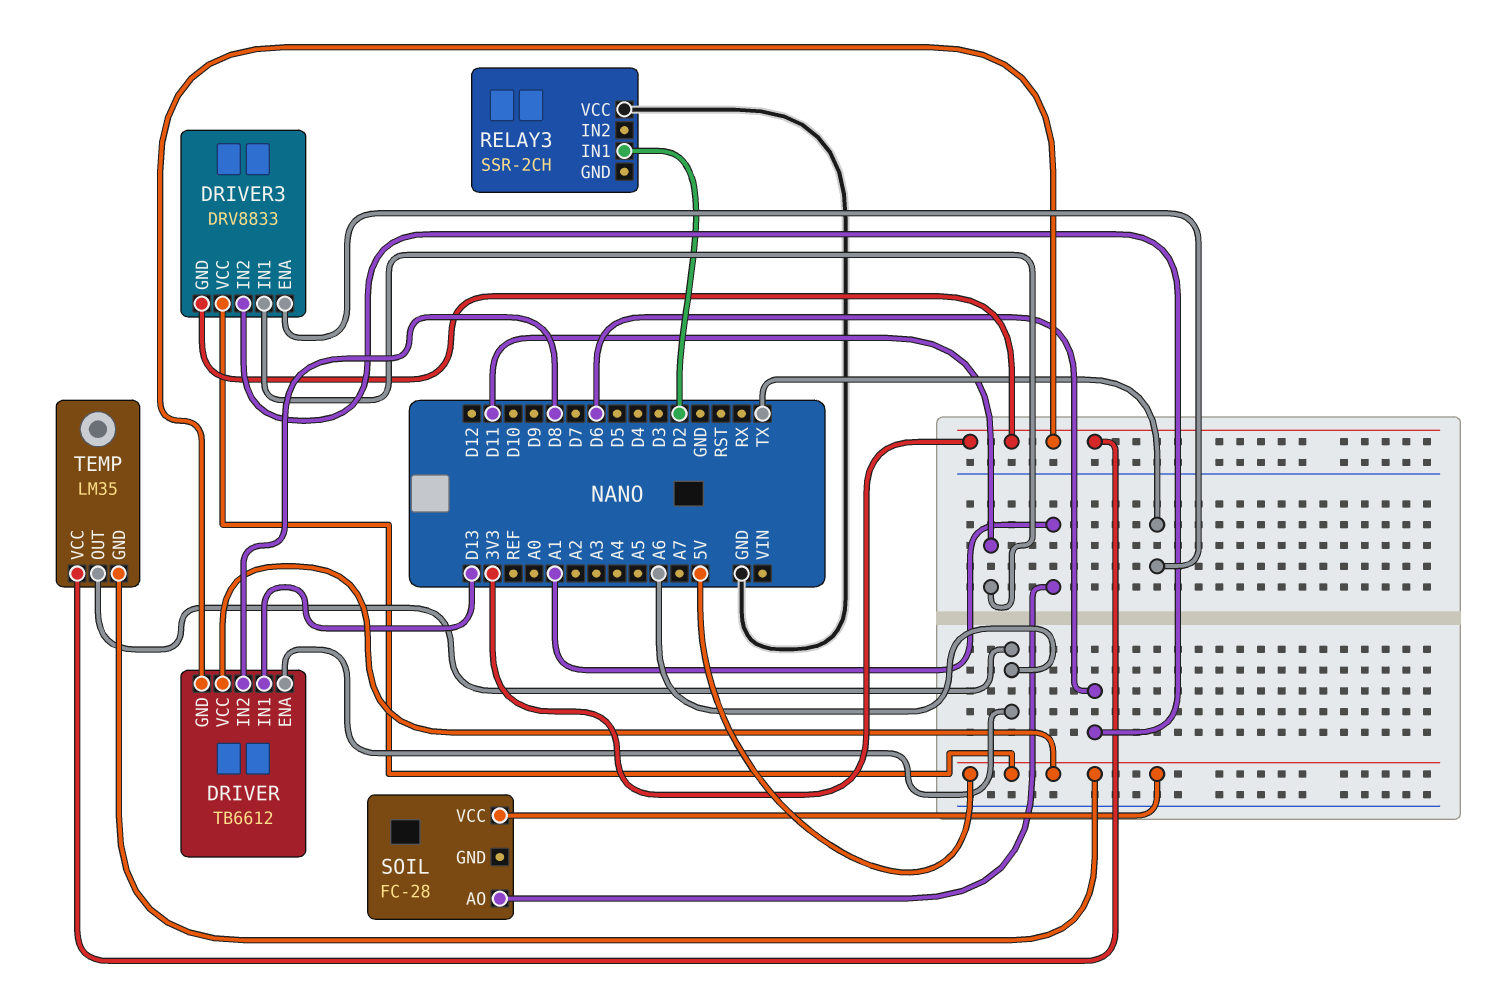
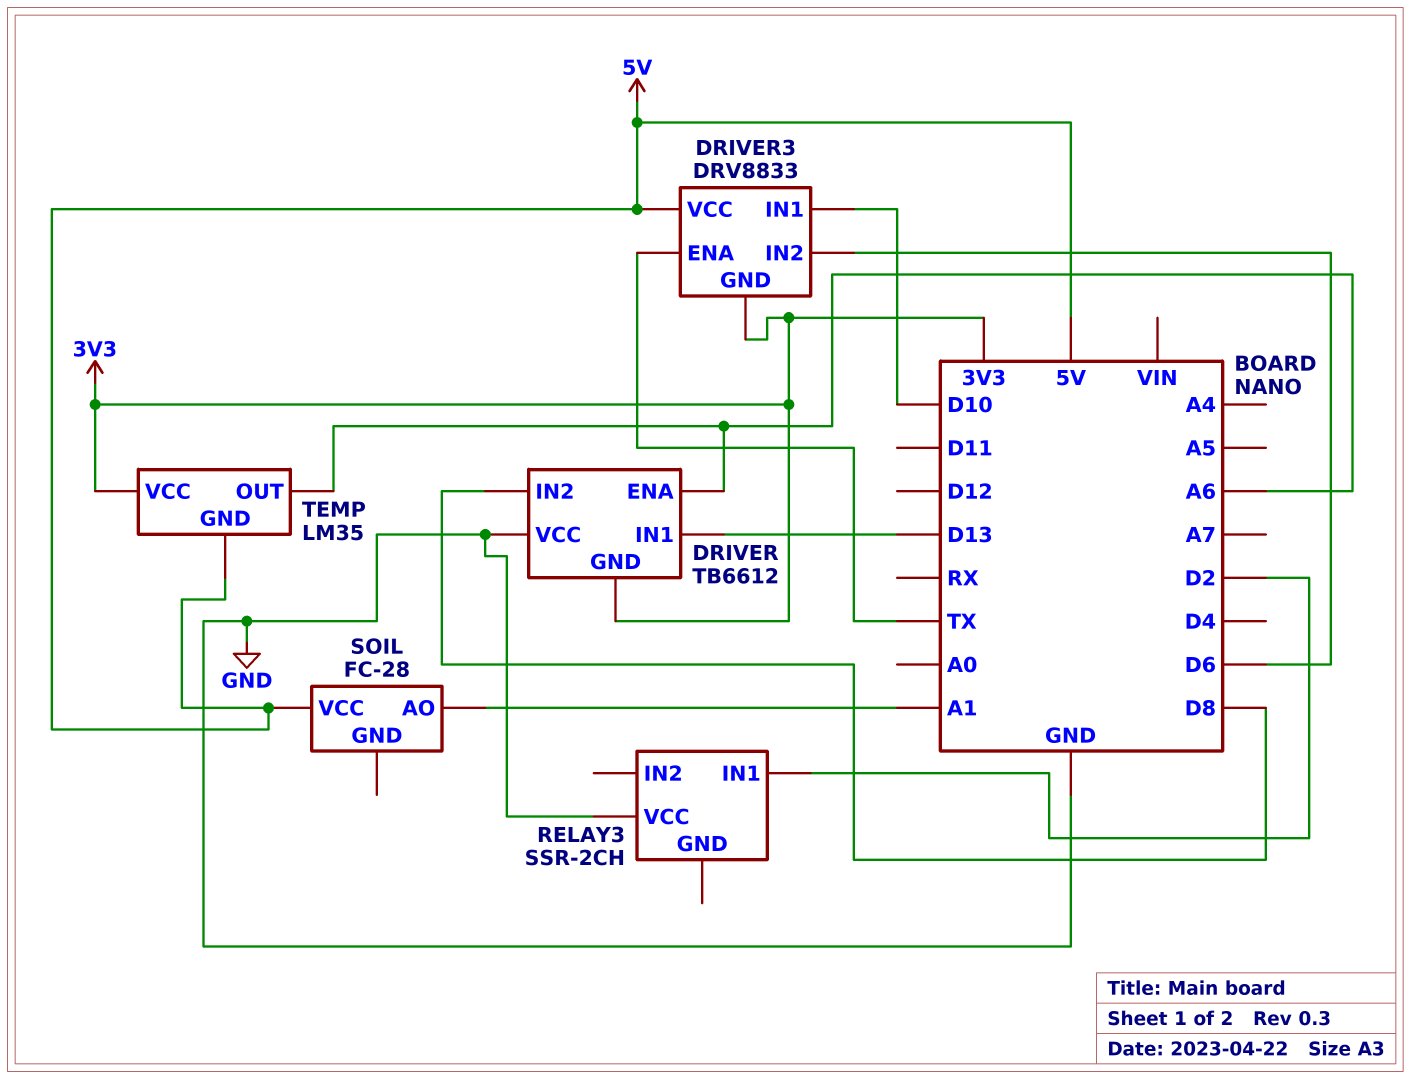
DRIVER pin VCC: 5V -> GND
DRIVER3 pin IN1: D11 -> D10

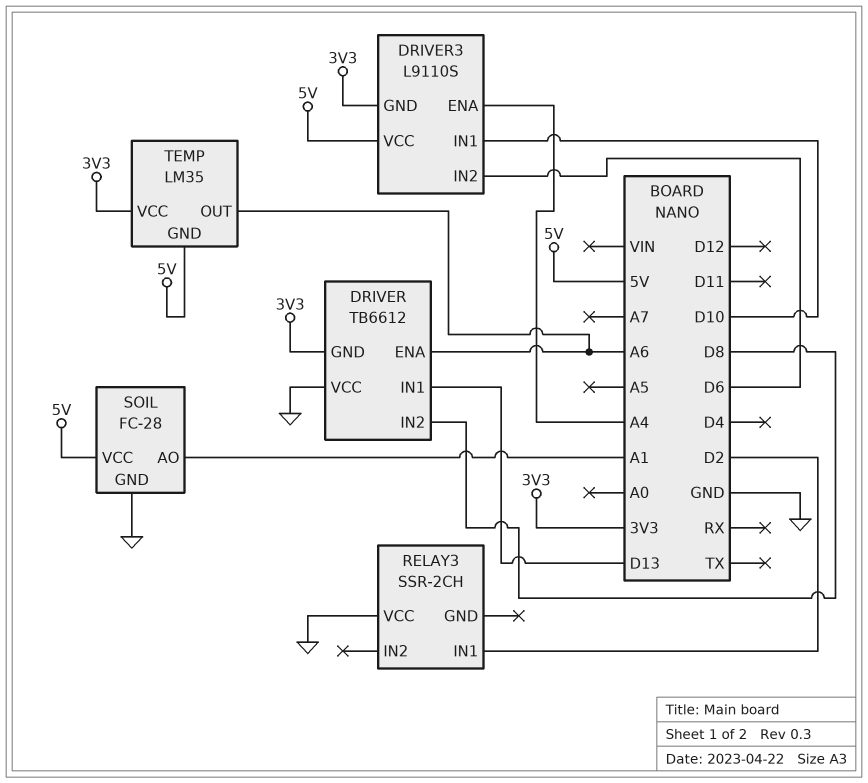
DRIVER3: DRV8833 -> L9110S
DRIVER3 pin ENA: TX -> A4
SOIL pin GND: none -> GND

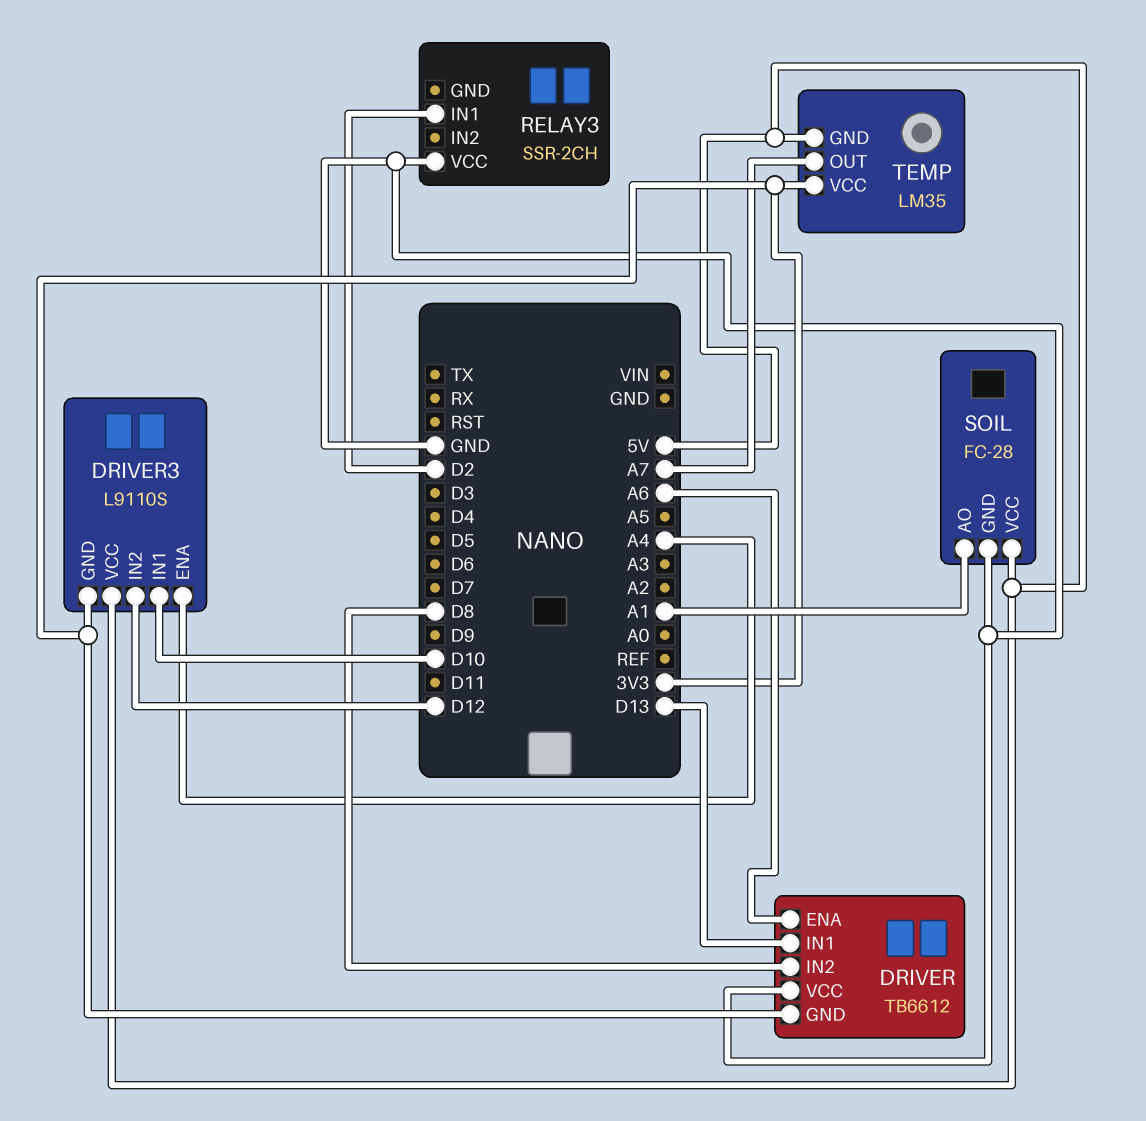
DRIVER3 pin IN2: D6 -> D12
TEMP pin OUT: A6 -> A7

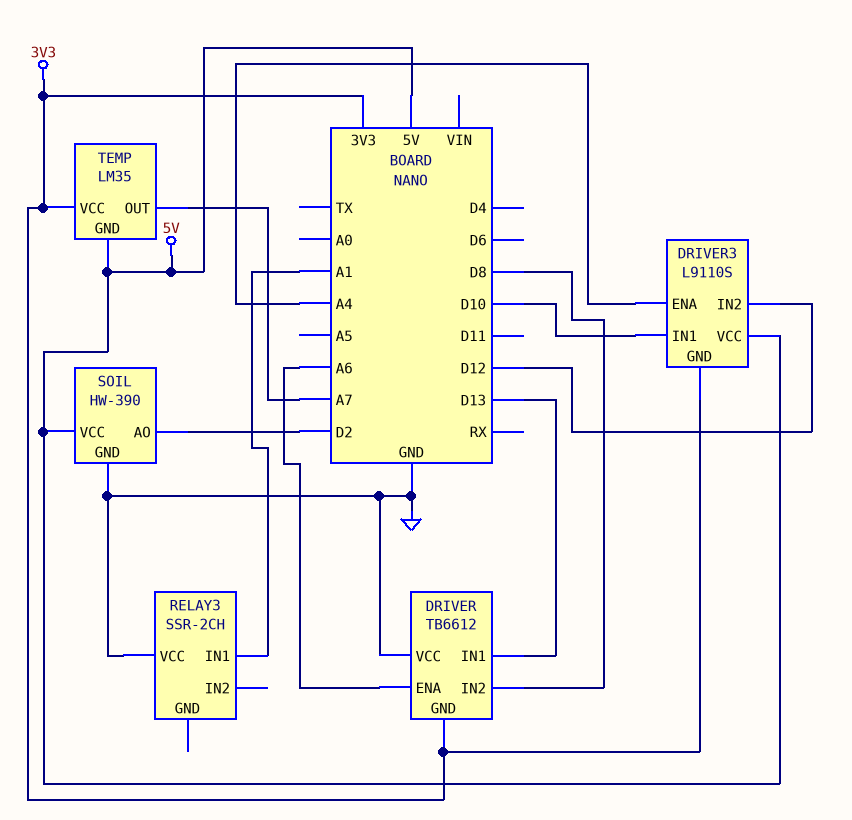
RELAY3 pin IN1: D2 -> A1
SOIL: FC-28 -> HW-390
SOIL pin AO: A1 -> D2

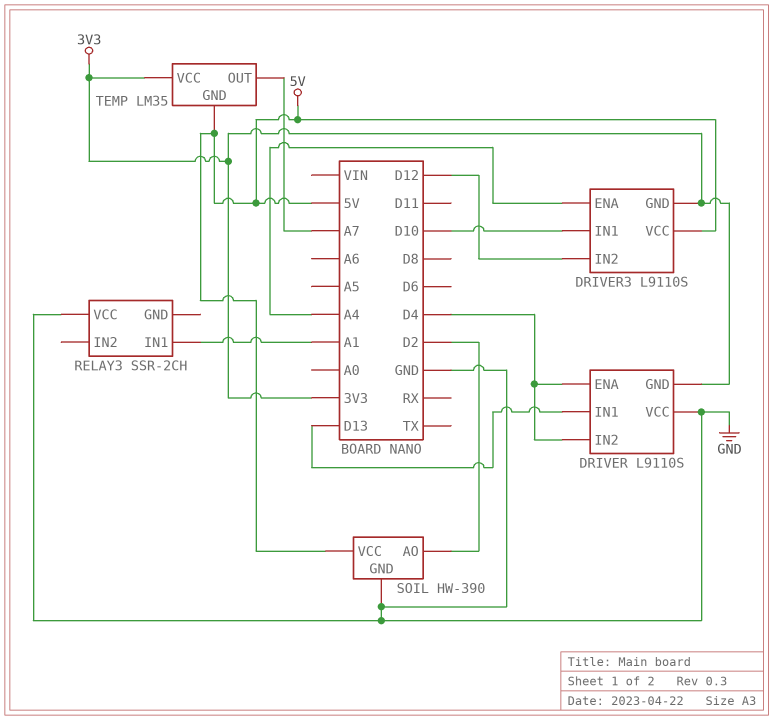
DRIVER: TB6612 -> L9110S
DRIVER pin ENA: A6 -> D4
DRIVER pin IN2: D8 -> D4

